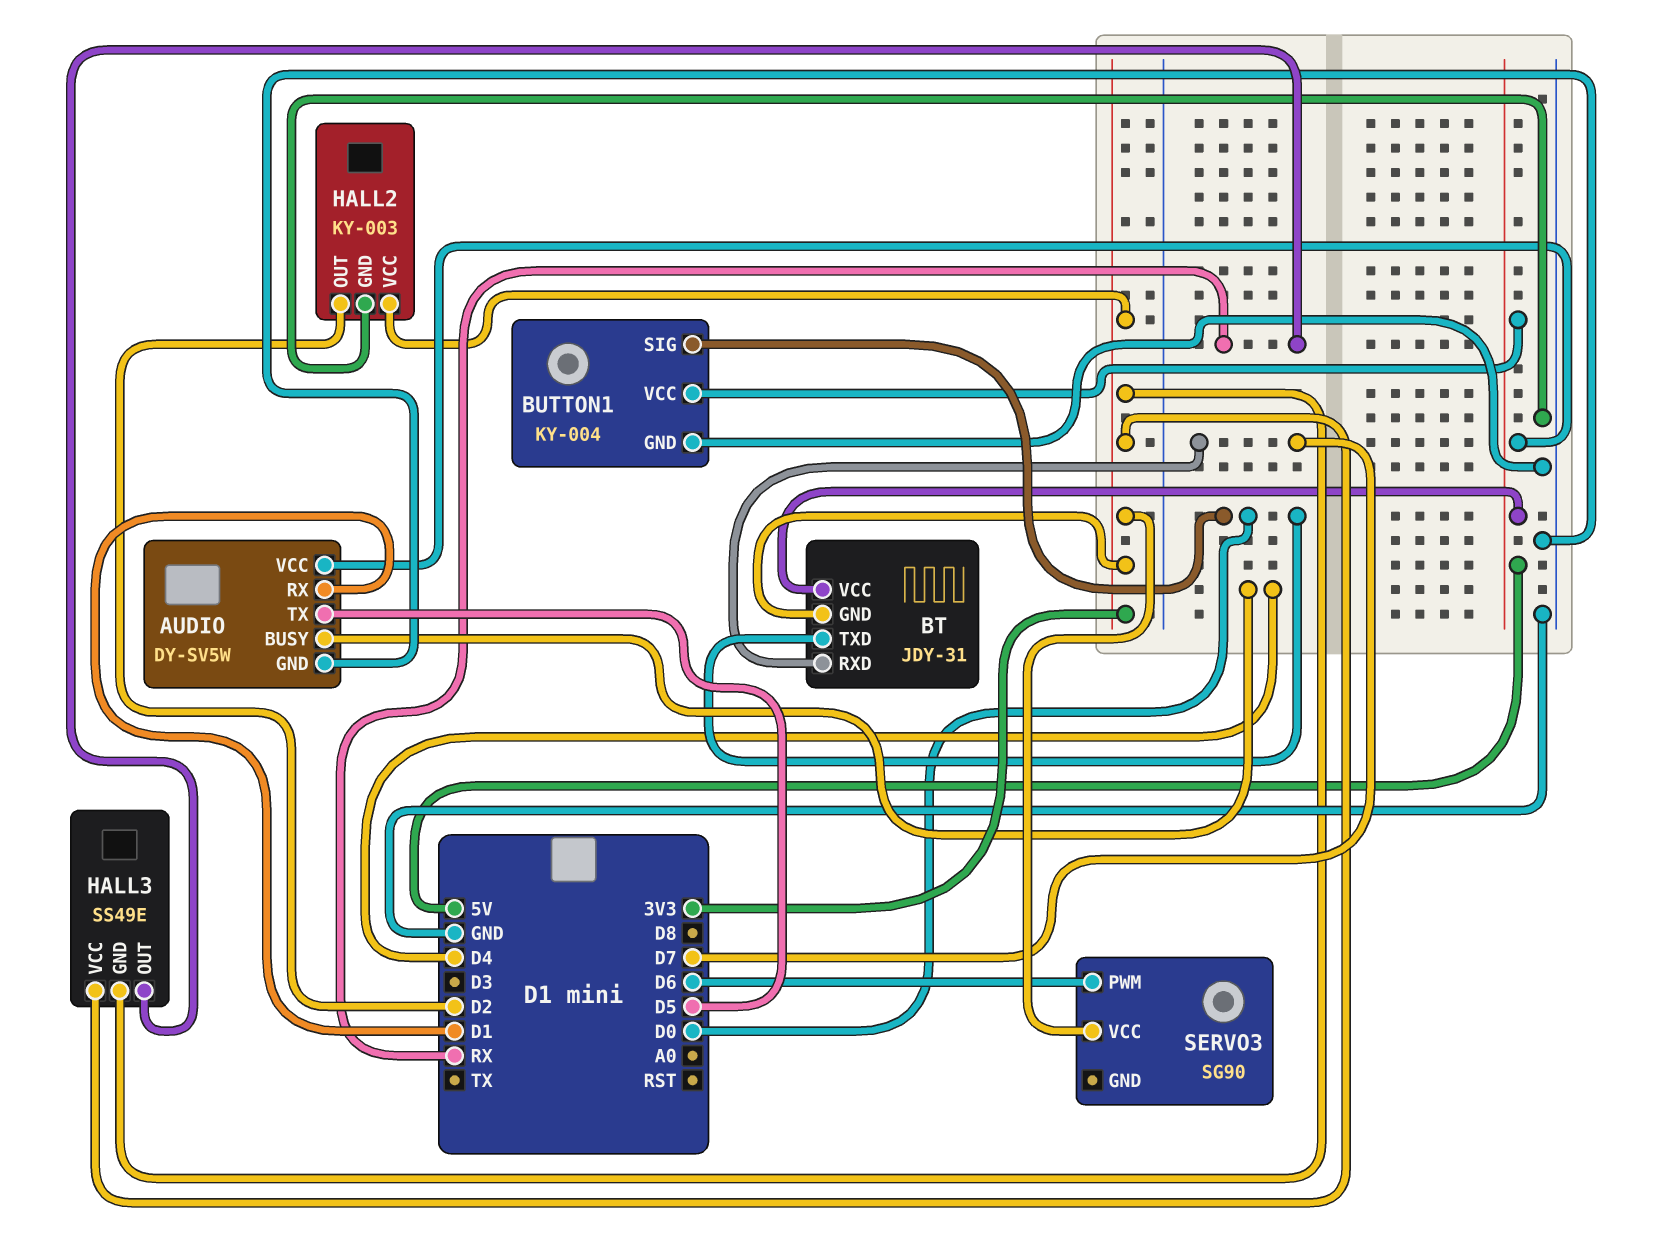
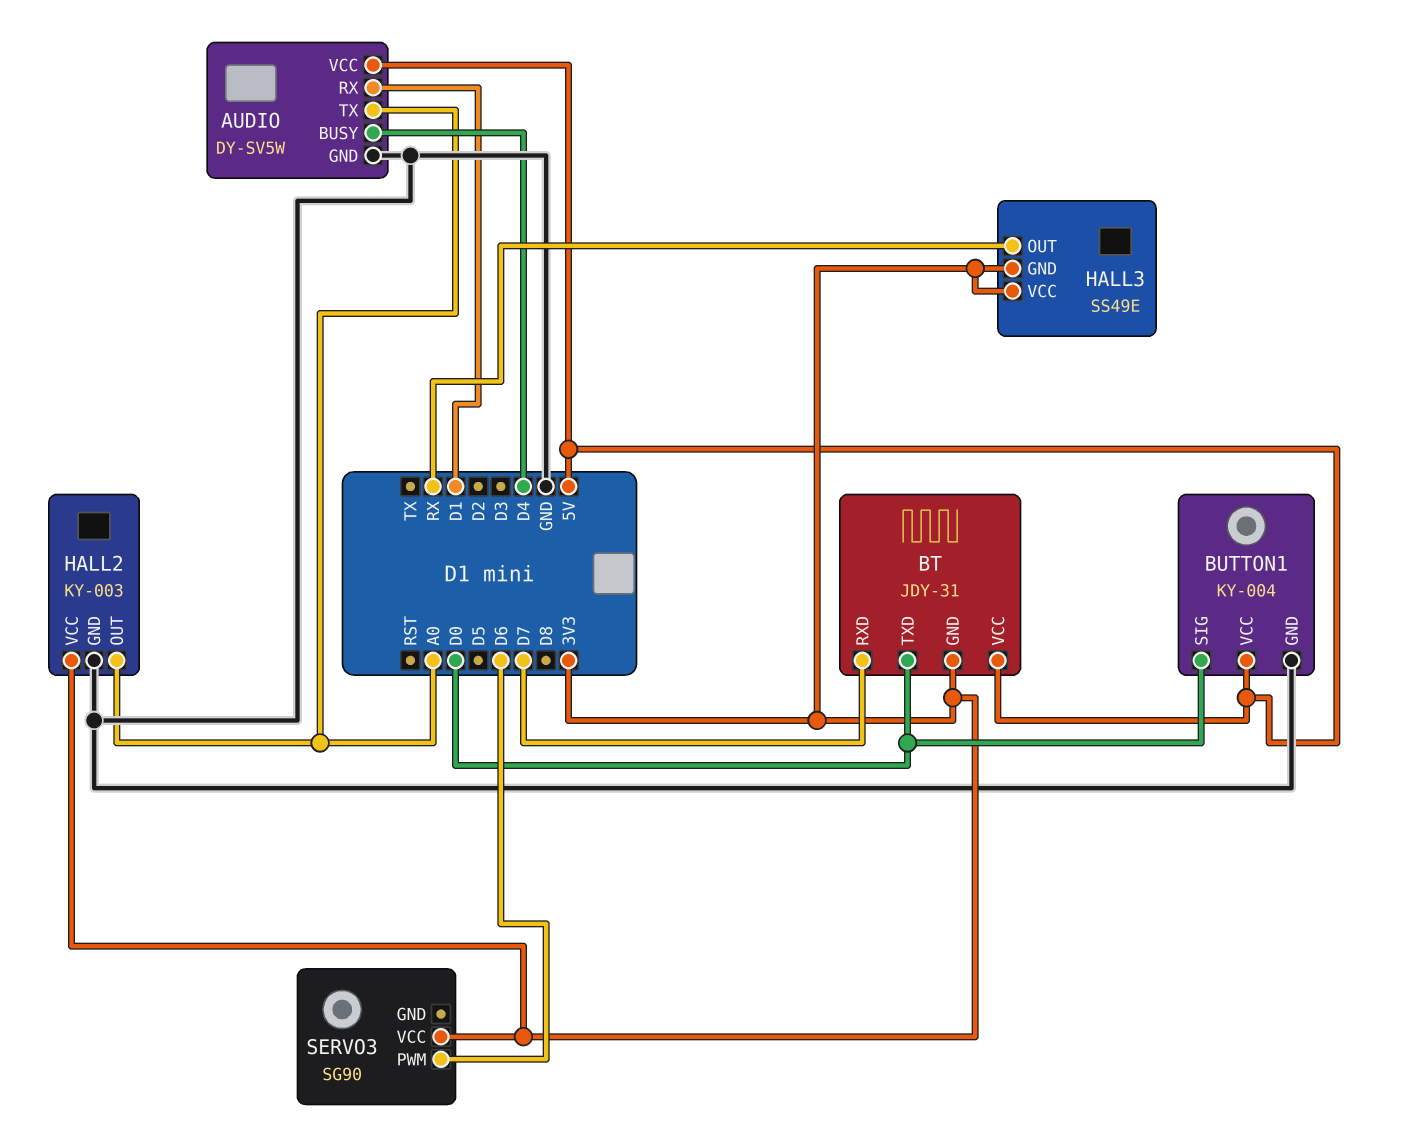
AUDIO pin TX: D5 -> A0
HALL2 pin OUT: D2 -> A0

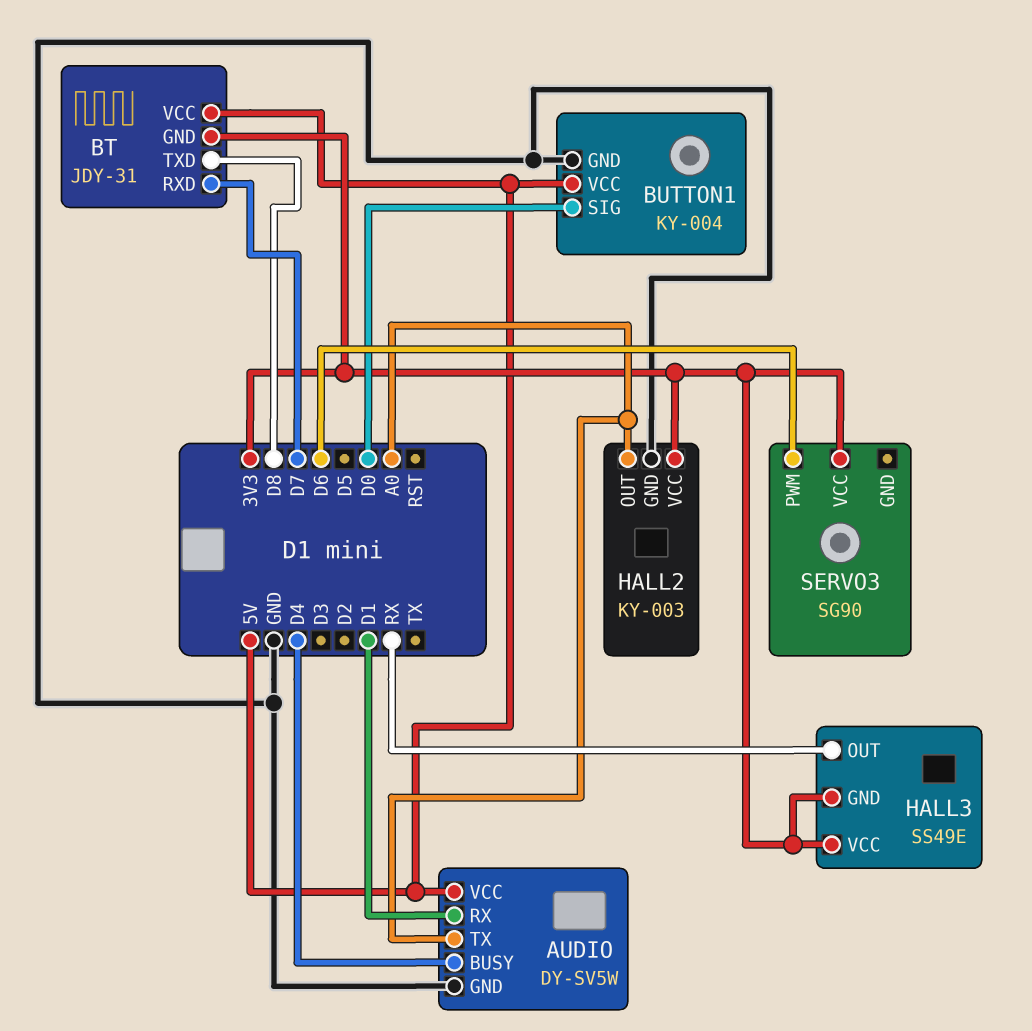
BT pin TXD: D0 -> D8

